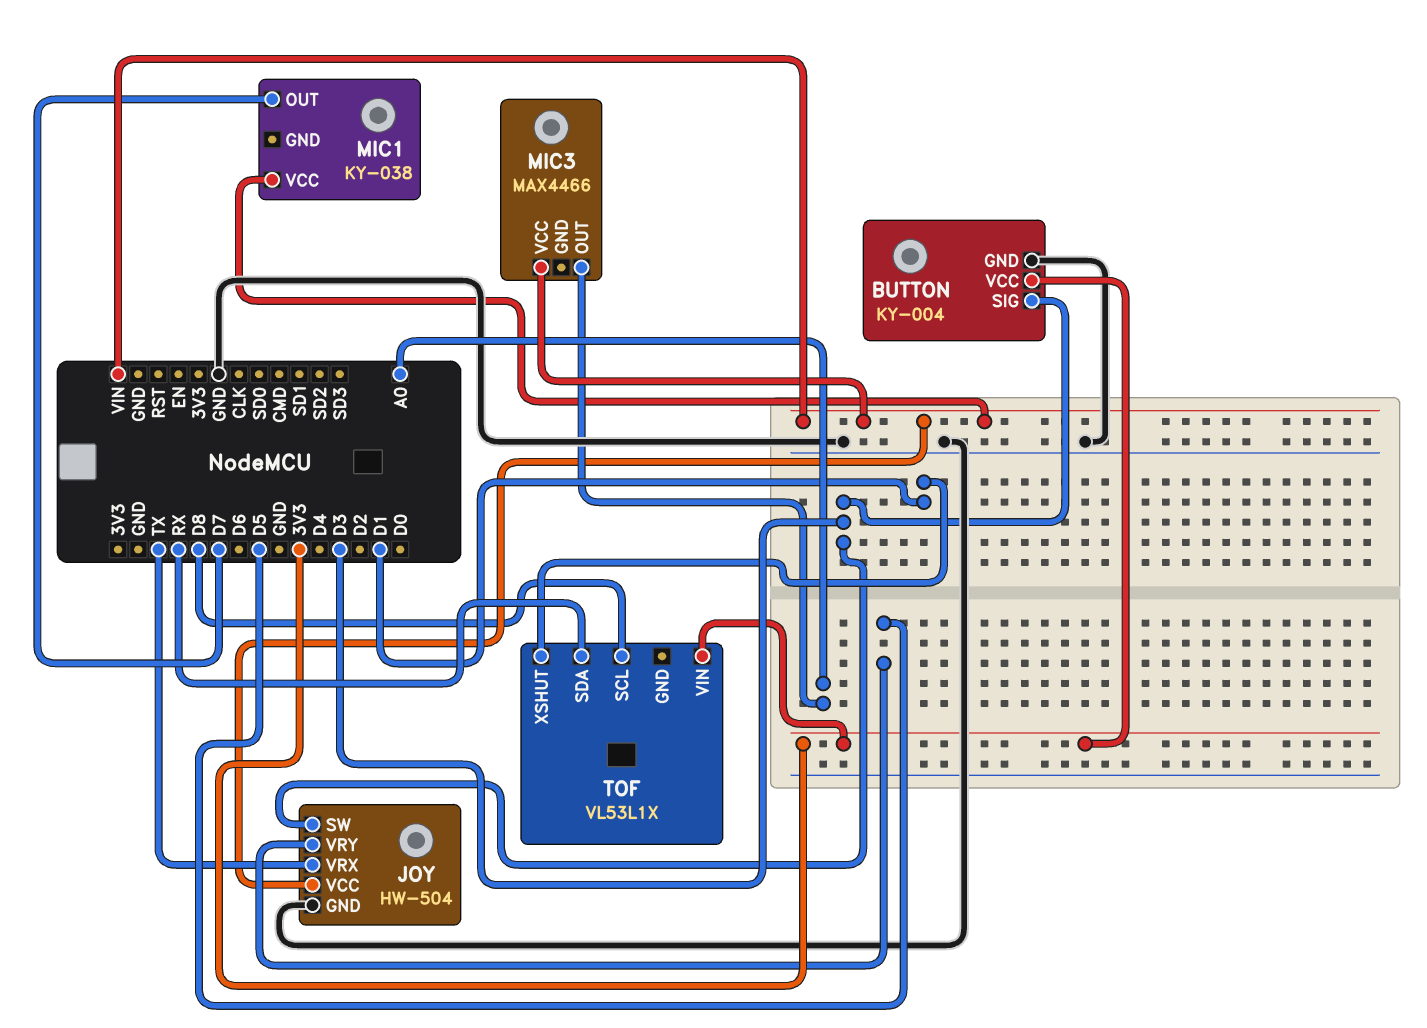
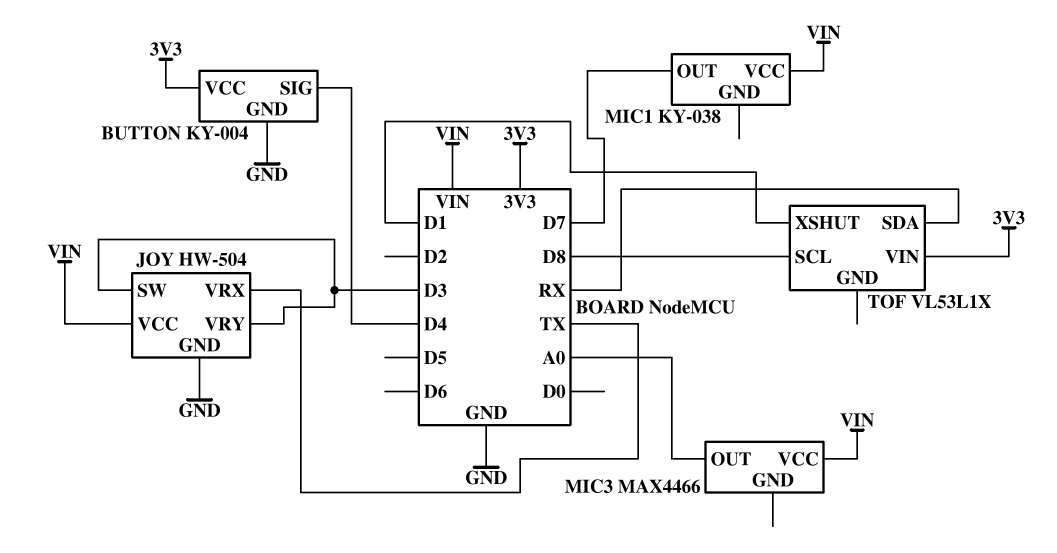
BUTTON pin SIG: D3 -> D4
JOY pin VRY: D5 -> D3

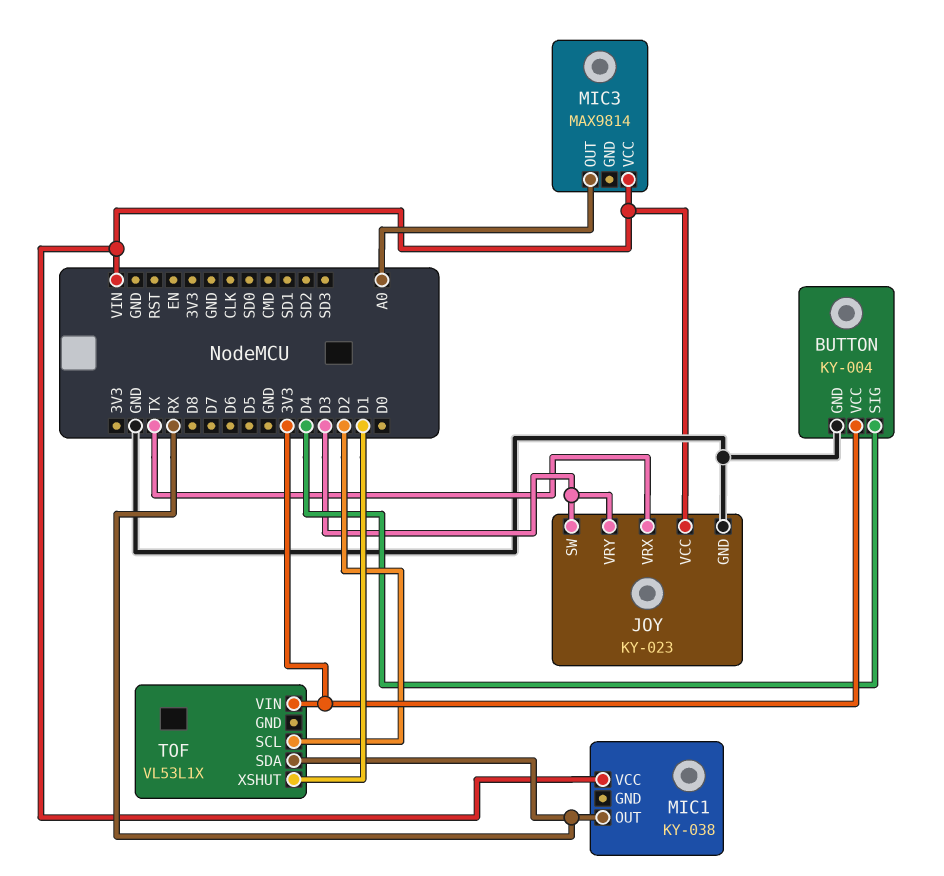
JOY: HW-504 -> KY-023
MIC1 pin OUT: D7 -> RX
MIC3: MAX4466 -> MAX9814
TOF pin SCL: D8 -> D2

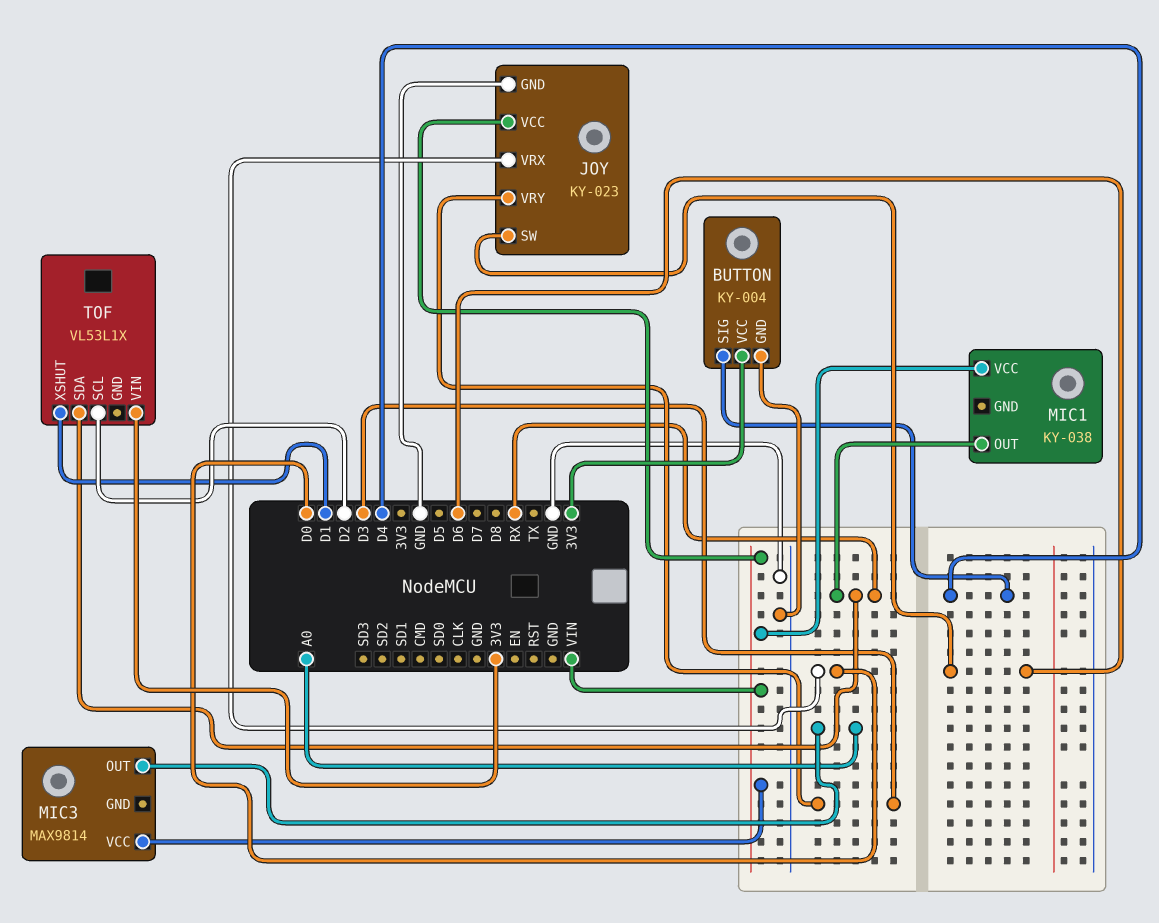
JOY pin SW: D3 -> D6
JOY pin VRX: TX -> D0

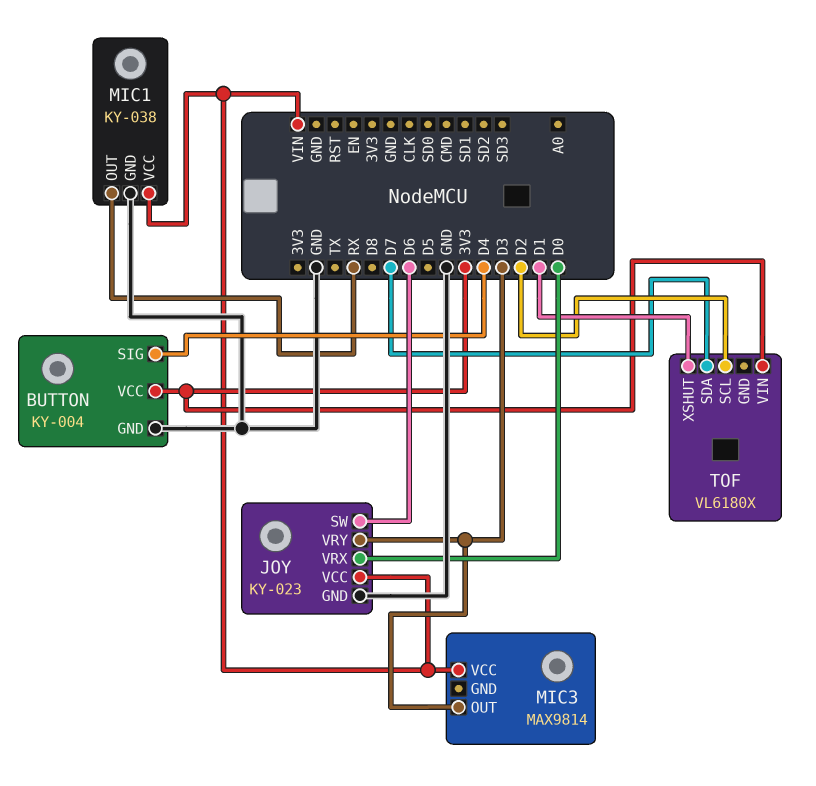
MIC1 pin GND: none -> GND
MIC3 pin OUT: A0 -> D3
TOF: VL53L1X -> VL6180X
TOF pin SDA: RX -> D7

